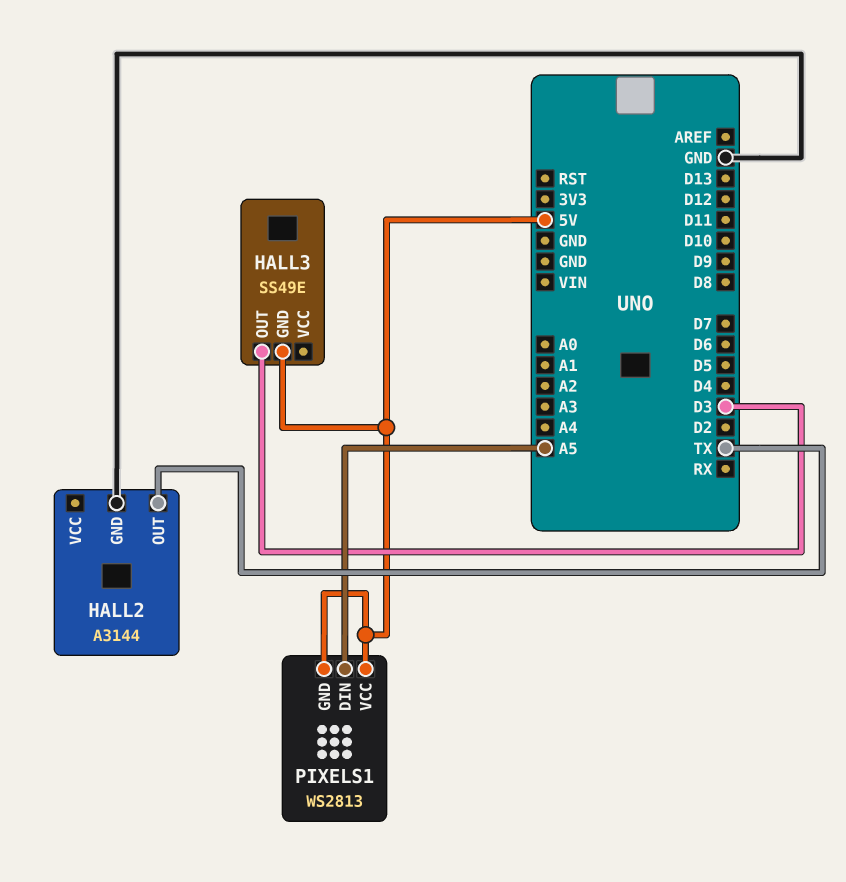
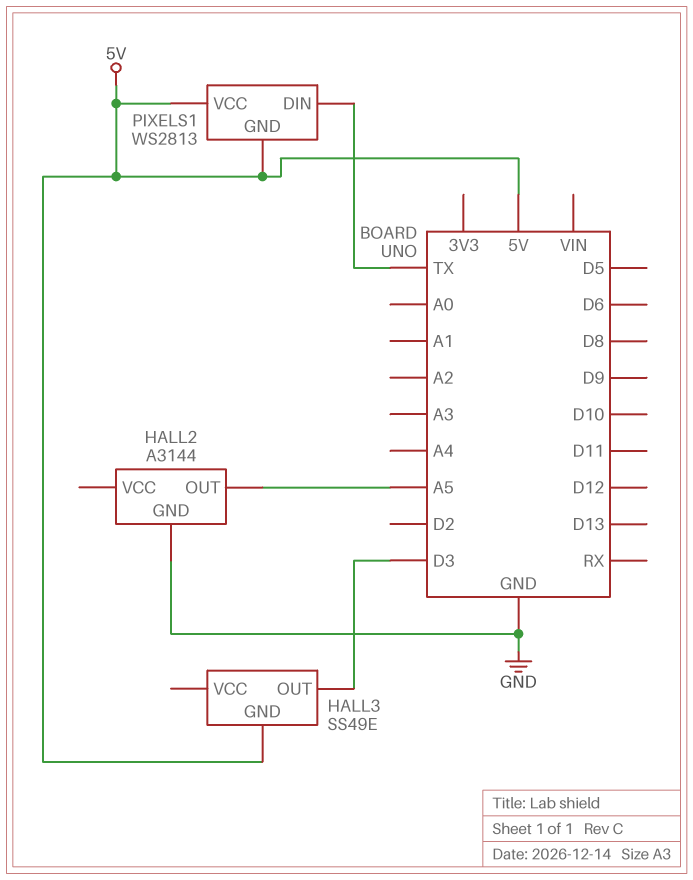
HALL2 pin OUT: TX -> A5
PIXELS1 pin DIN: A5 -> TX

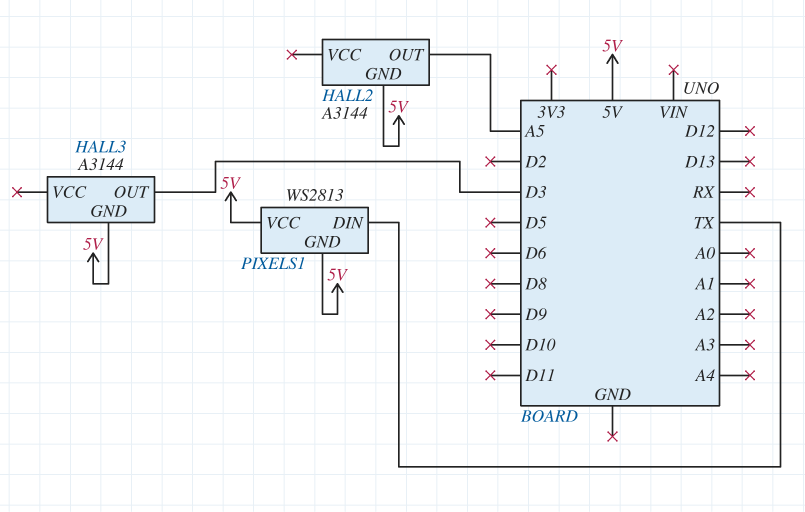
HALL2 pin GND: GND -> 5V
HALL3: SS49E -> A3144

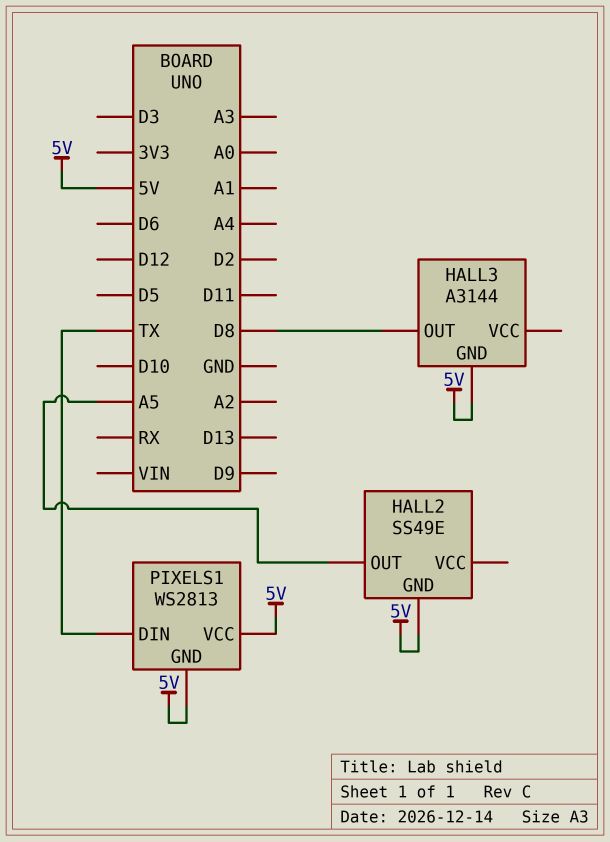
HALL2: A3144 -> SS49E
HALL3 pin OUT: D3 -> D8

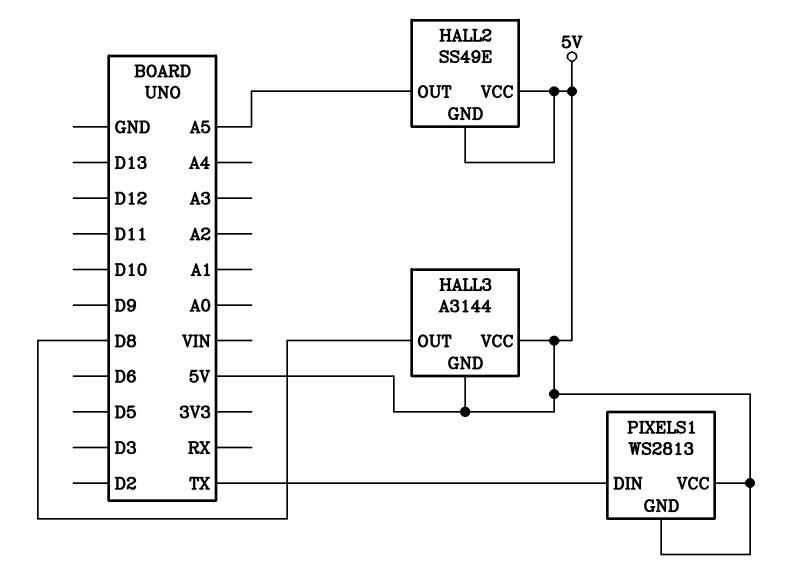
HALL2 pin VCC: none -> 5V
HALL3 pin VCC: none -> 5V

